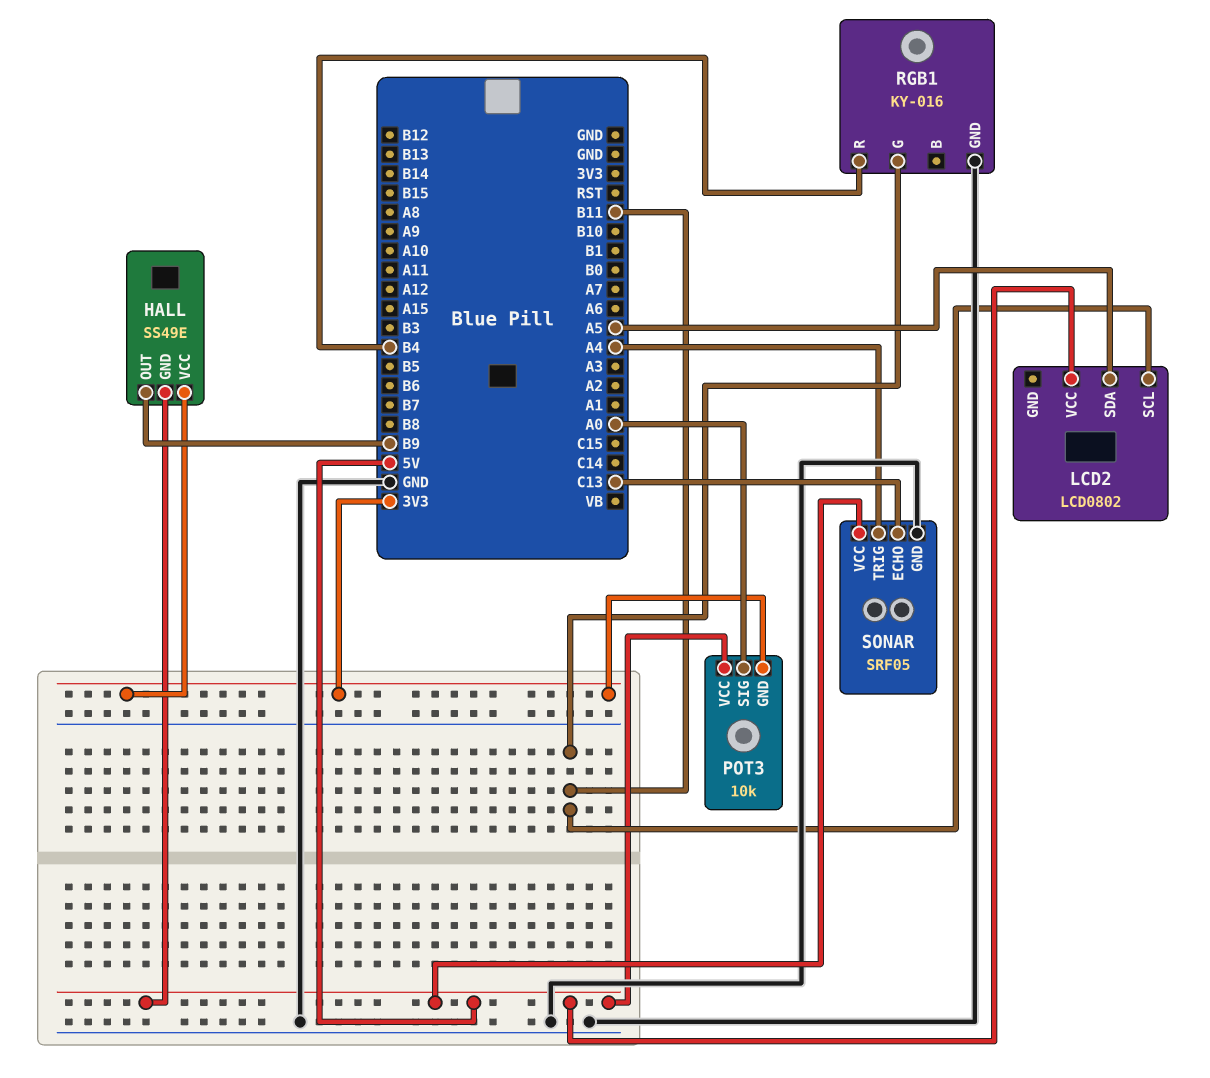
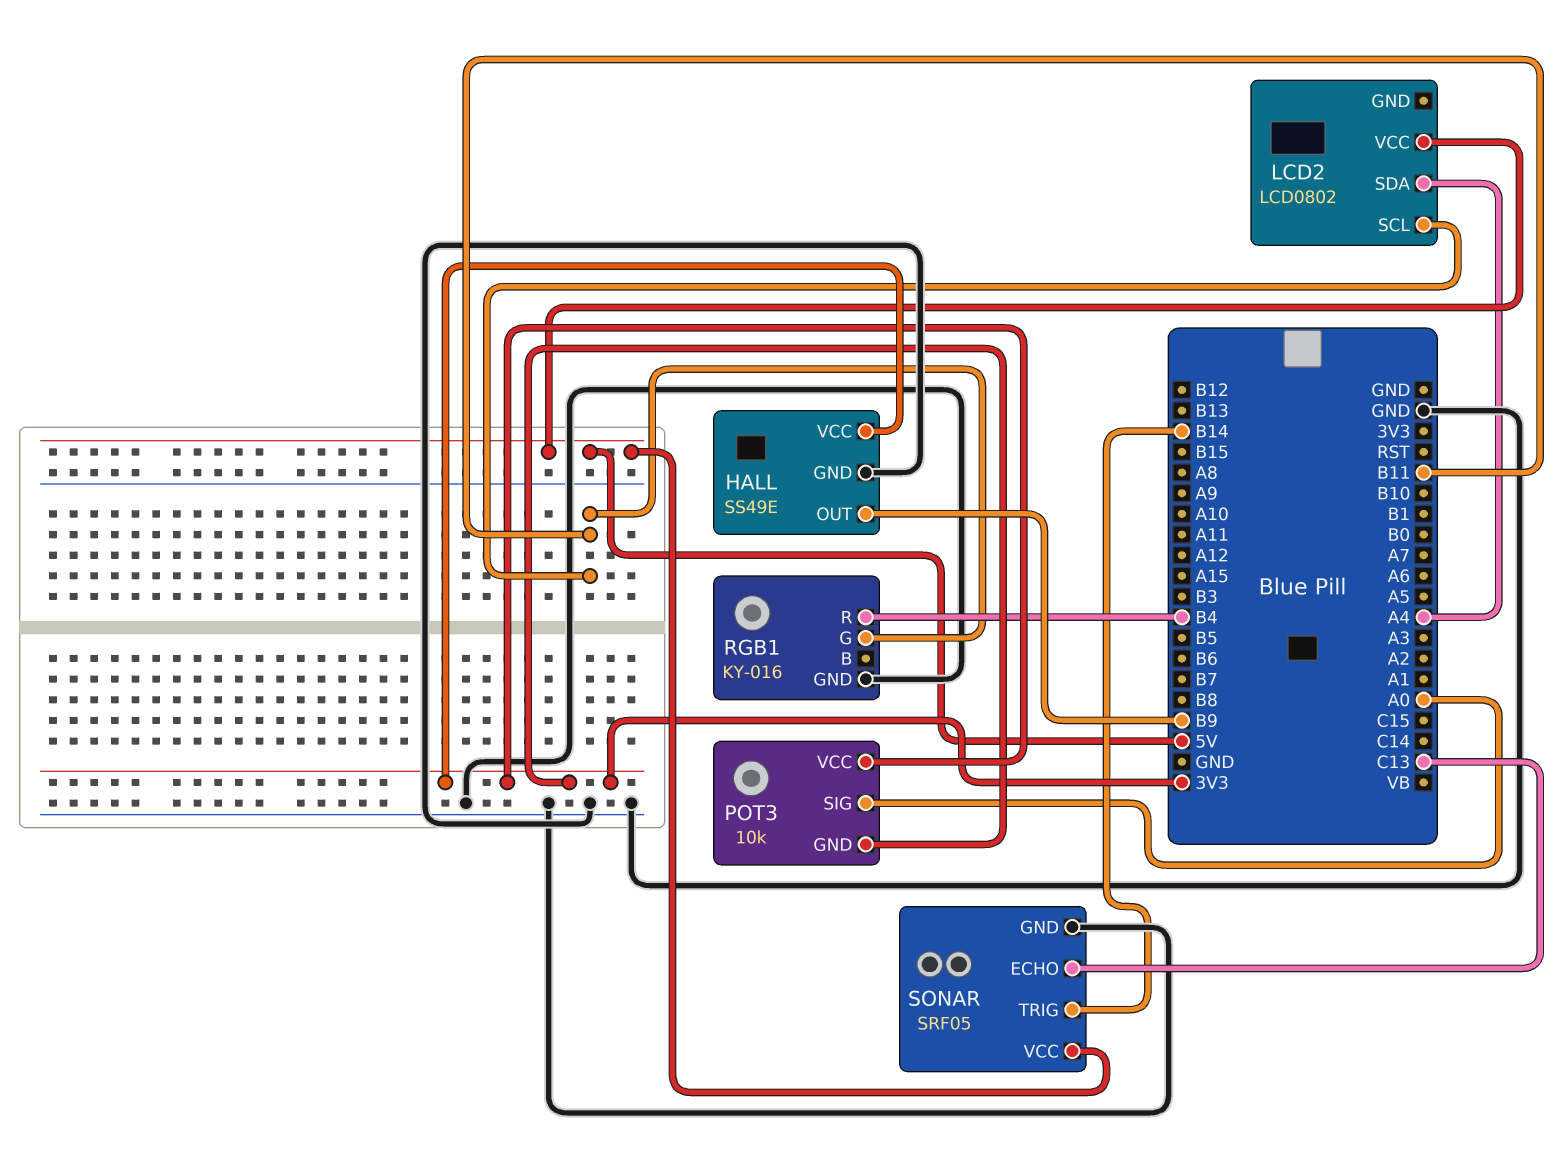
HALL pin GND: 5V -> GND
LCD2 pin SDA: A5 -> A4
POT3 pin VCC: 5V -> 3V3
SONAR pin TRIG: A4 -> B14

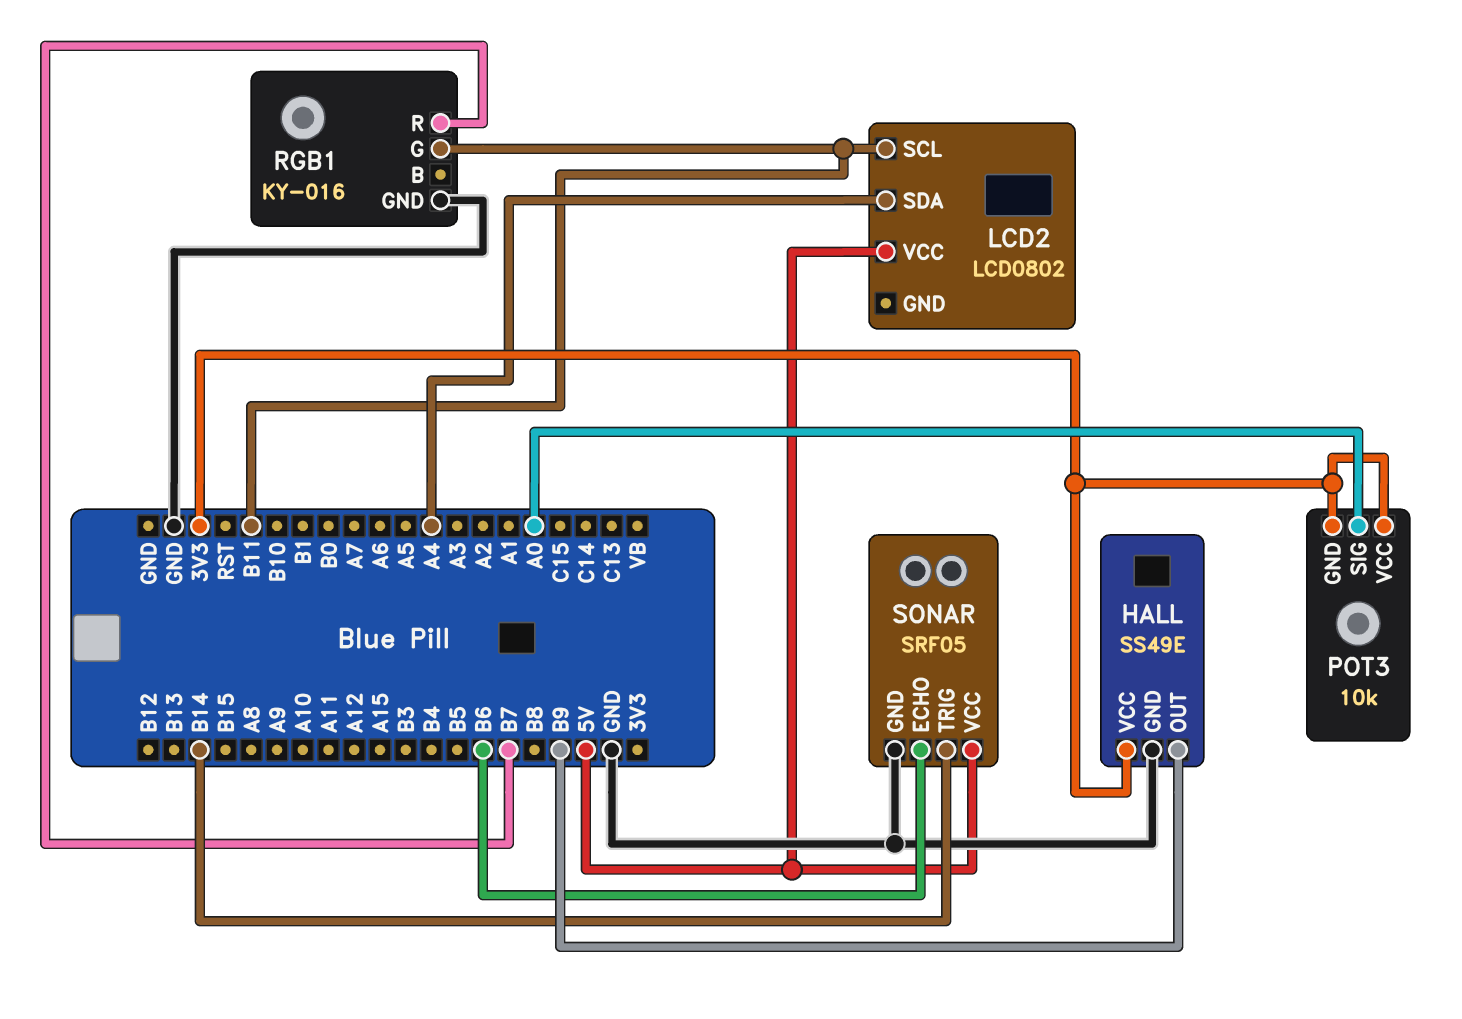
RGB1 pin R: B4 -> B7
SONAR pin ECHO: C13 -> B6

